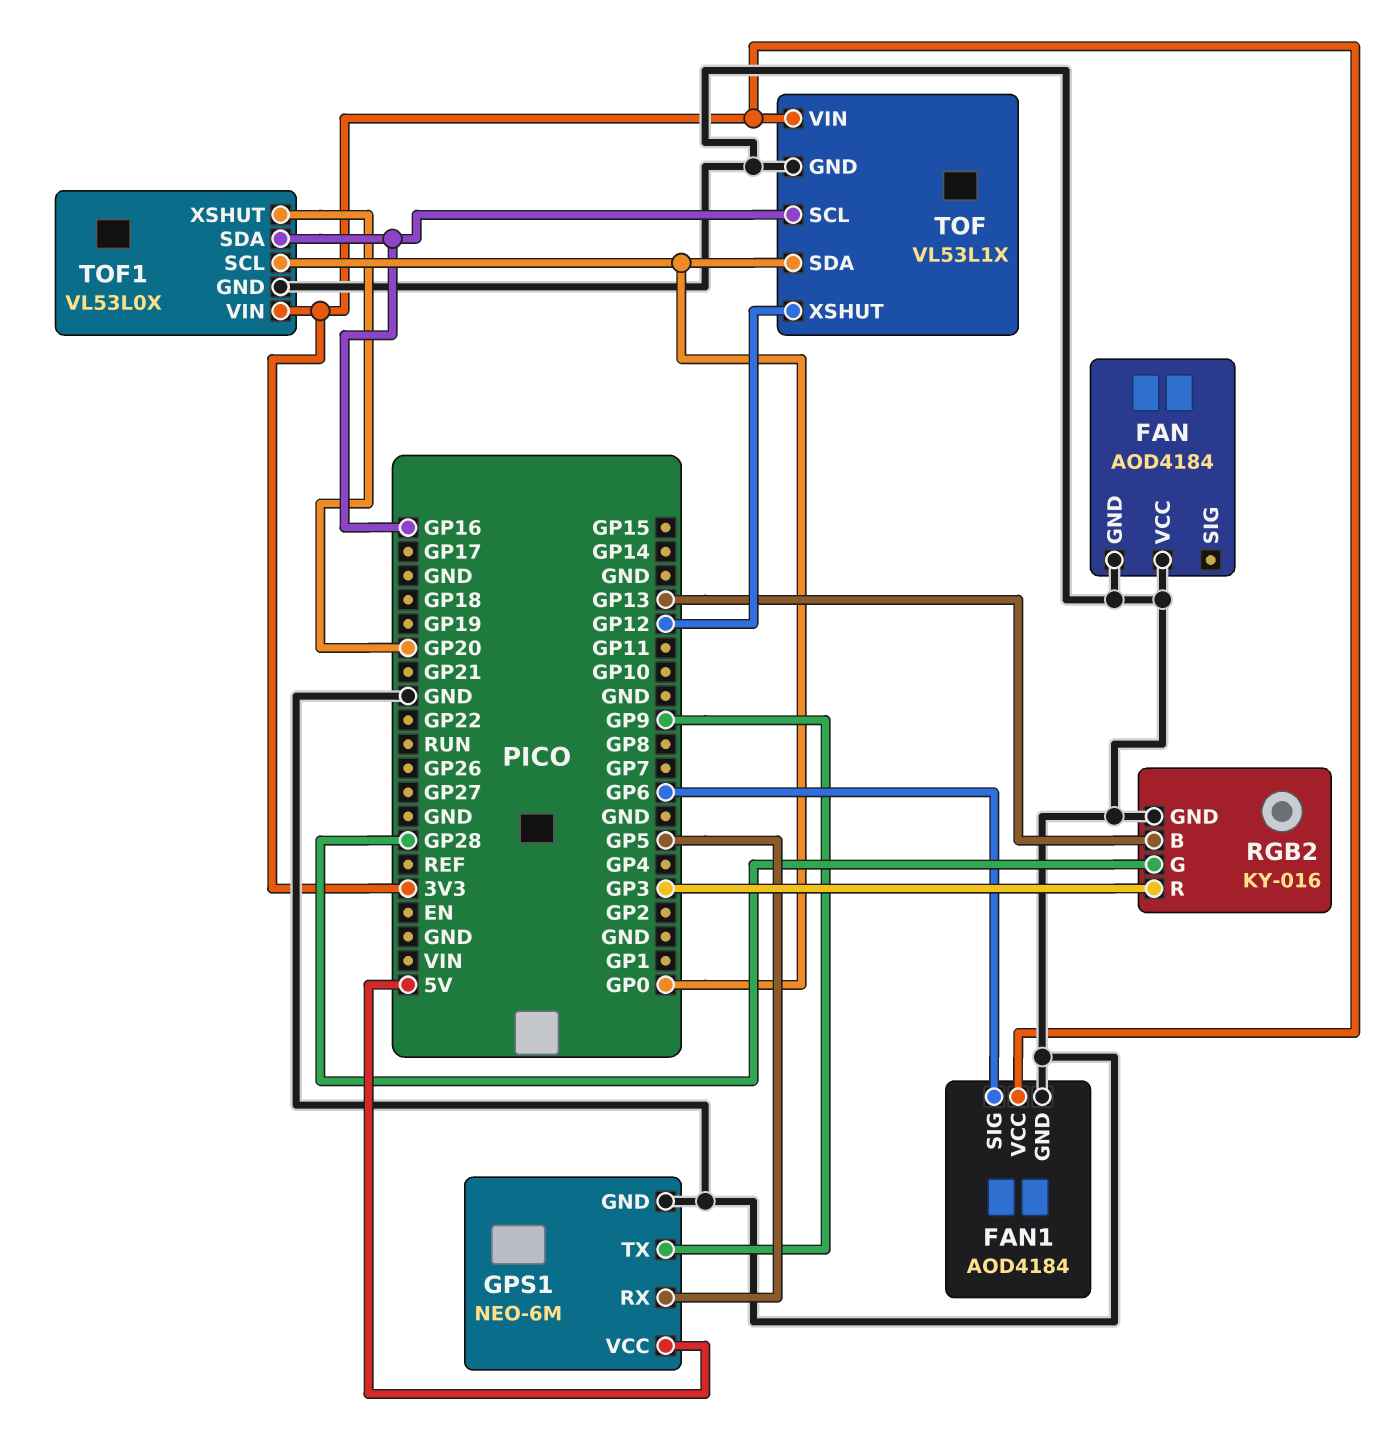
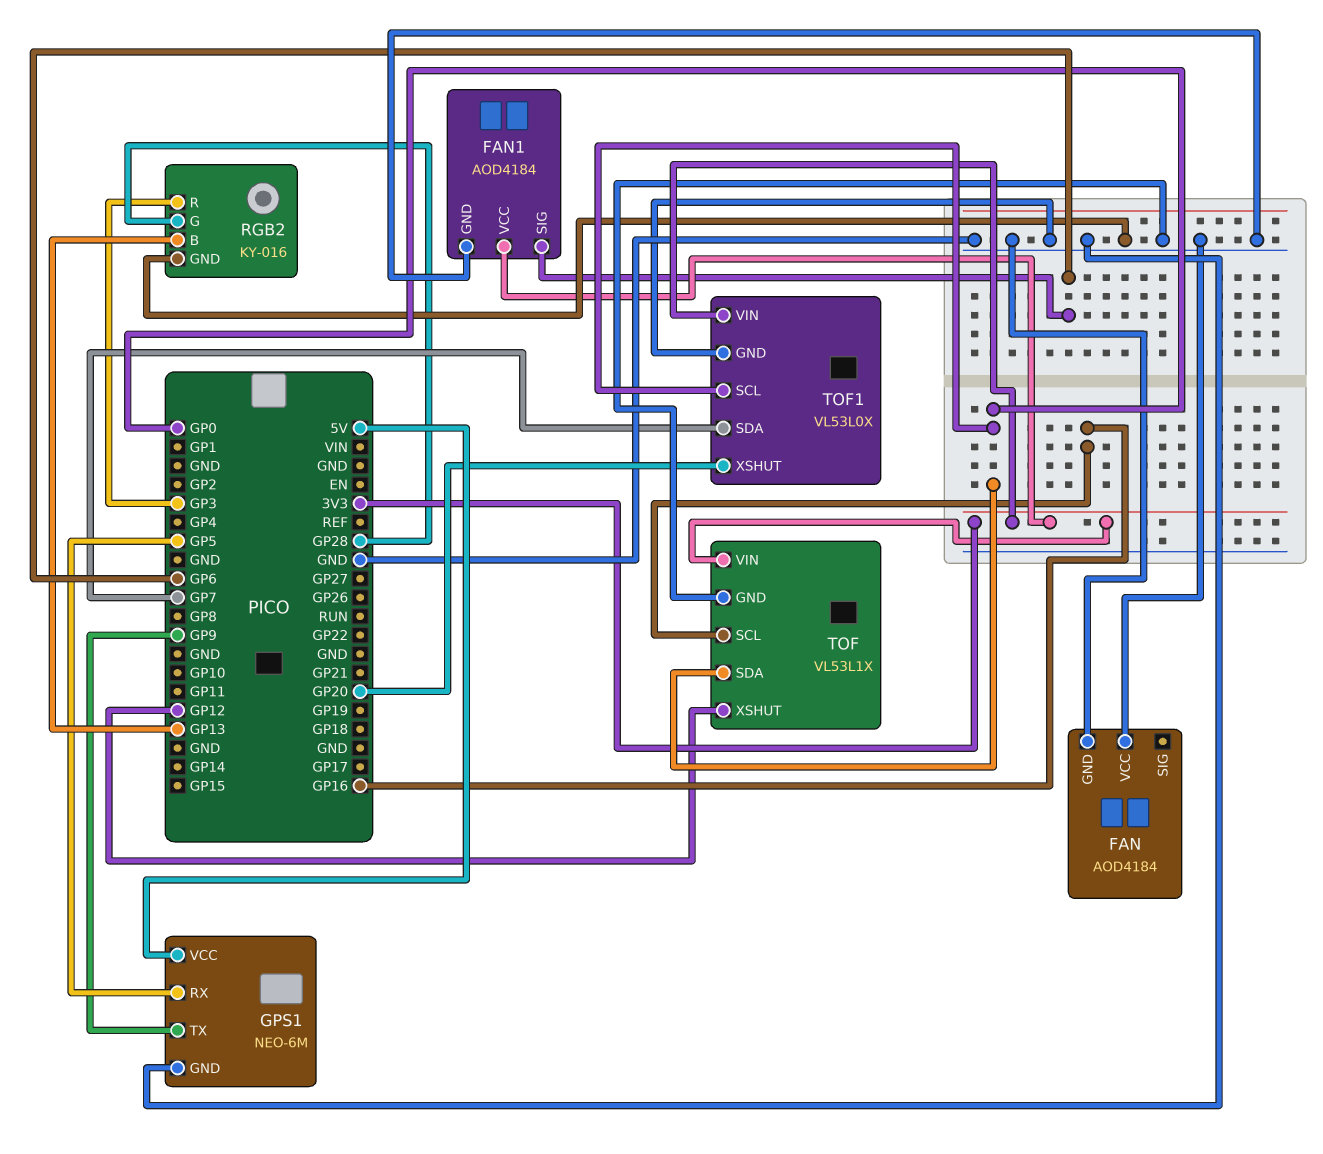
TOF1 pin SDA: GP16 -> GP7

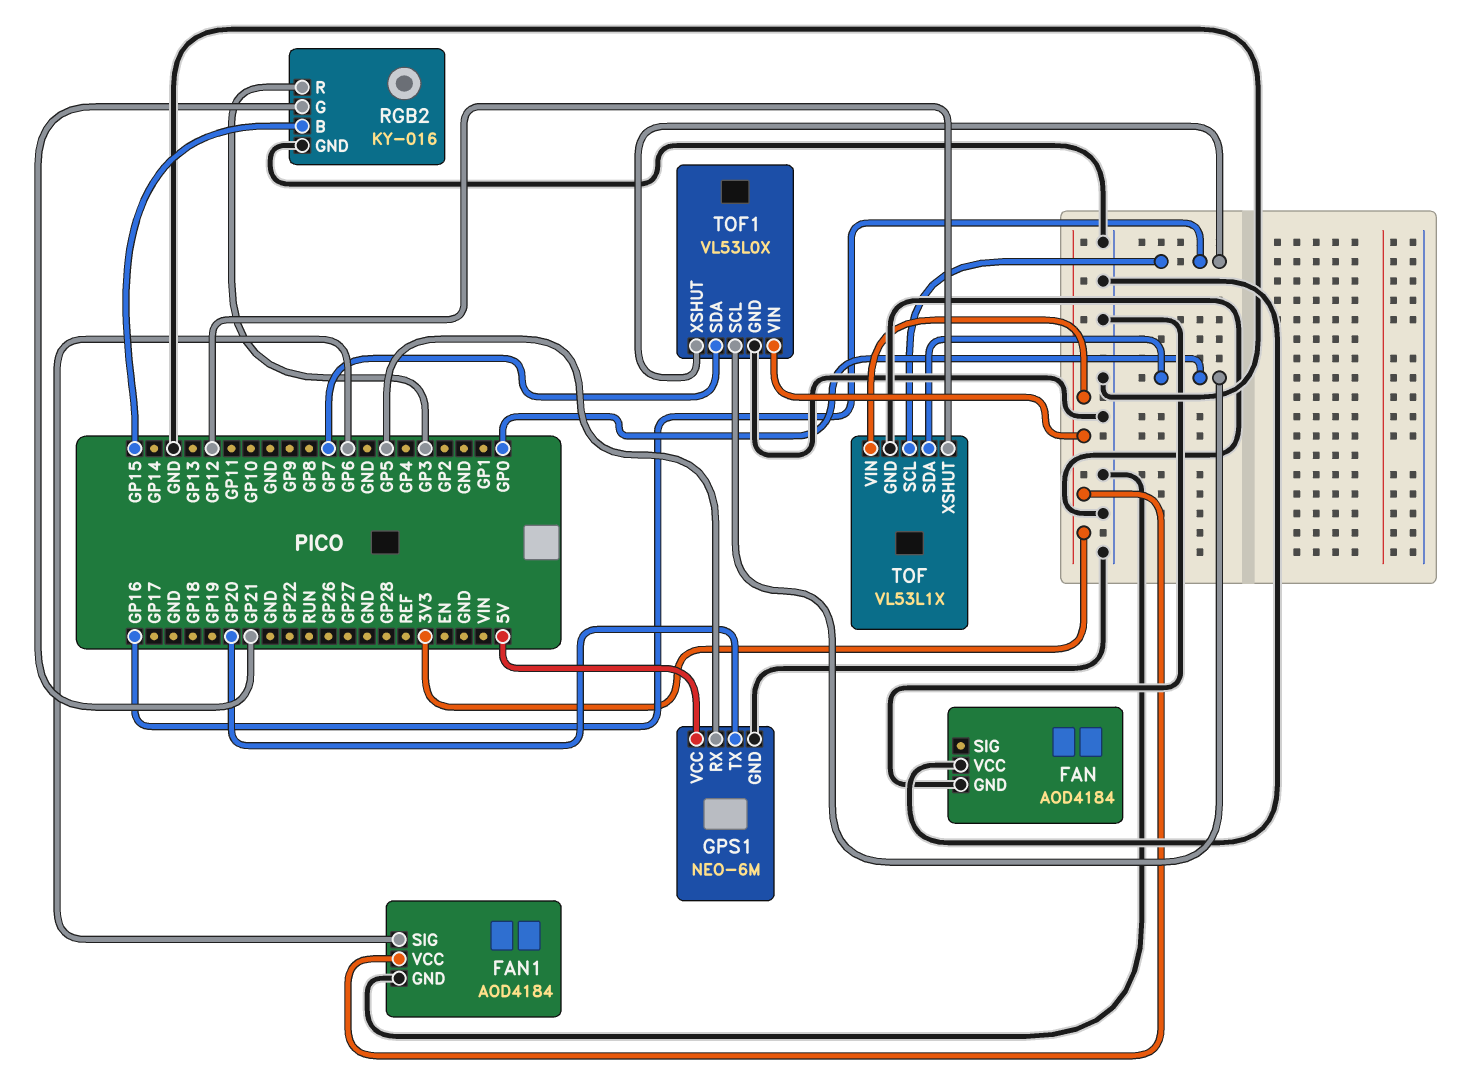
GPS1 pin TX: GP9 -> GP20
RGB2 pin B: GP13 -> GP15
RGB2 pin G: GP28 -> GP21
TOF1 pin XSHUT: GP20 -> GP16

